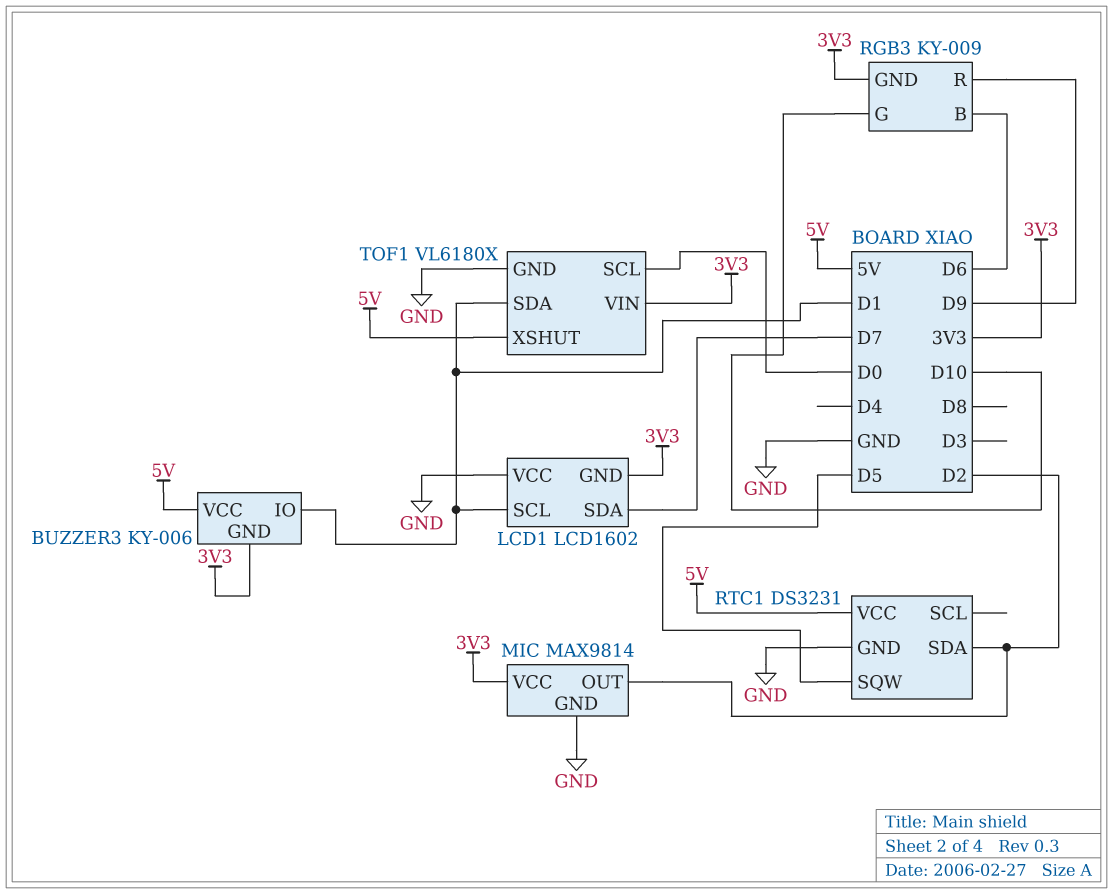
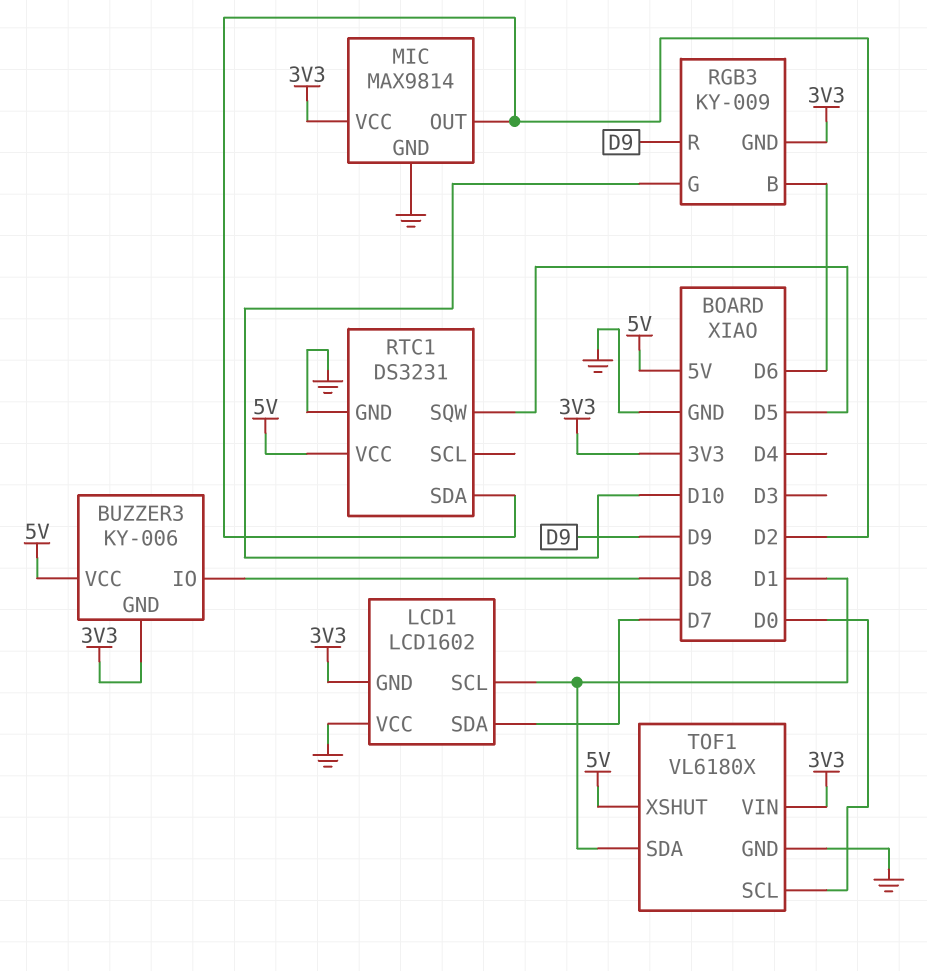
BUZZER3 pin IO: D1 -> D8

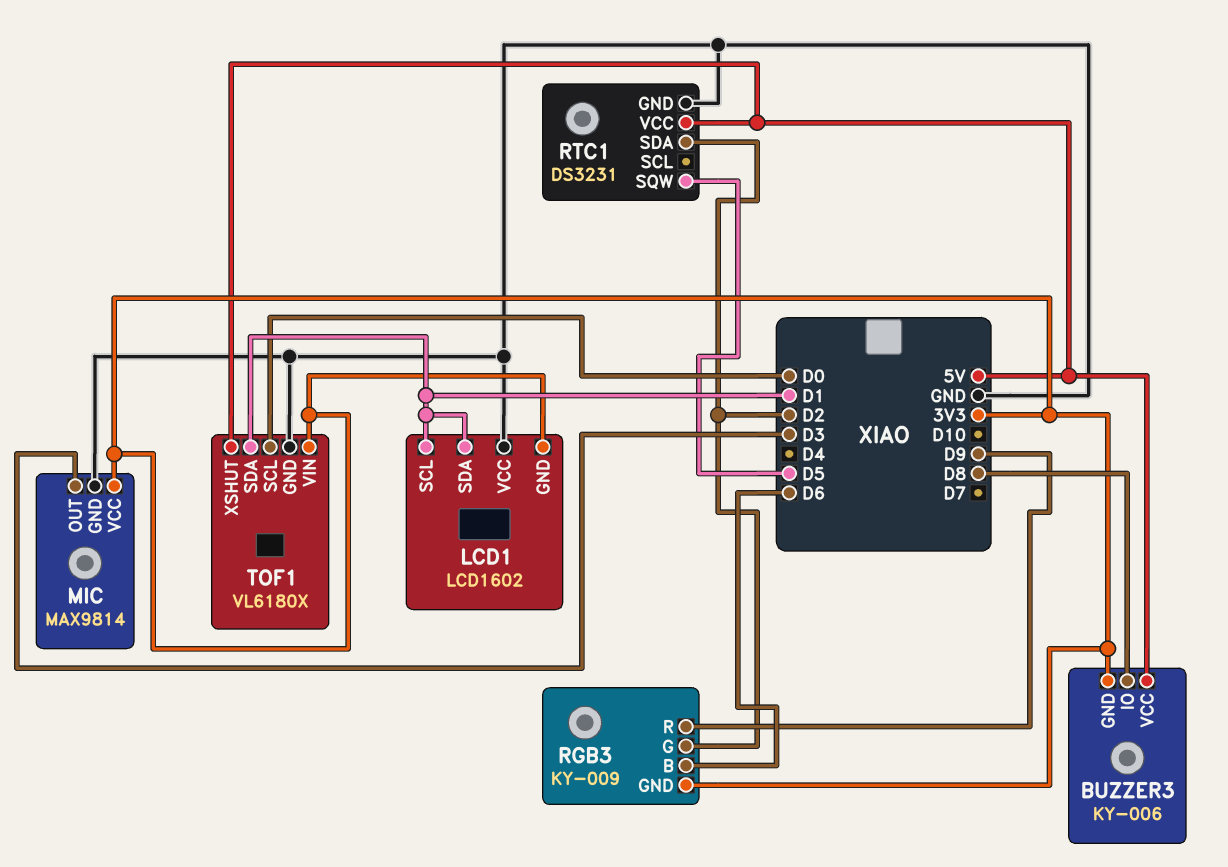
LCD1 pin SDA: D7 -> D1
MIC pin OUT: D2 -> D3
RGB3 pin G: D10 -> D2

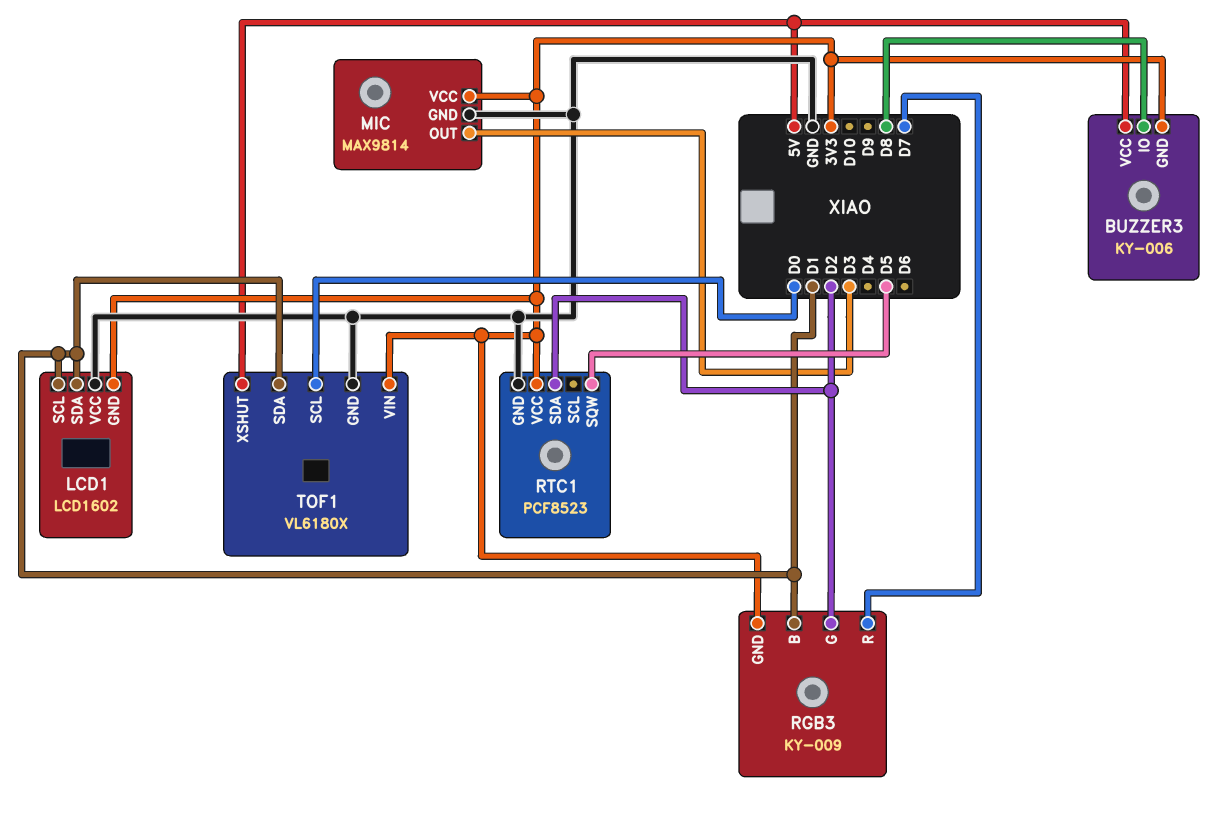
RGB3 pin B: D6 -> D1
RGB3 pin R: D9 -> D7
RTC1: DS3231 -> PCF8523
RTC1 pin VCC: 5V -> 3V3

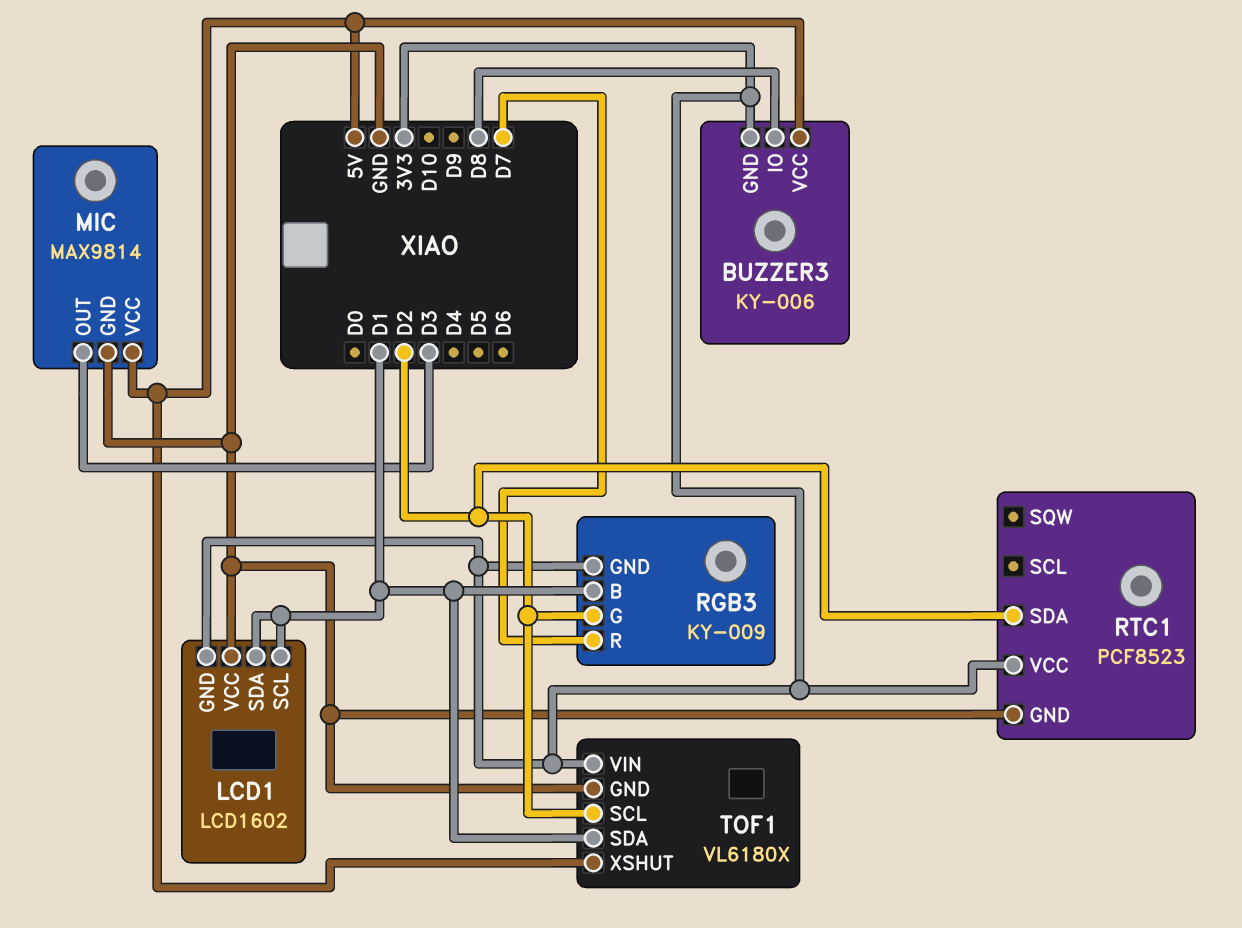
MIC pin VCC: 3V3 -> 5V
RTC1 pin SQW: D5 -> none
TOF1 pin SCL: D0 -> D2

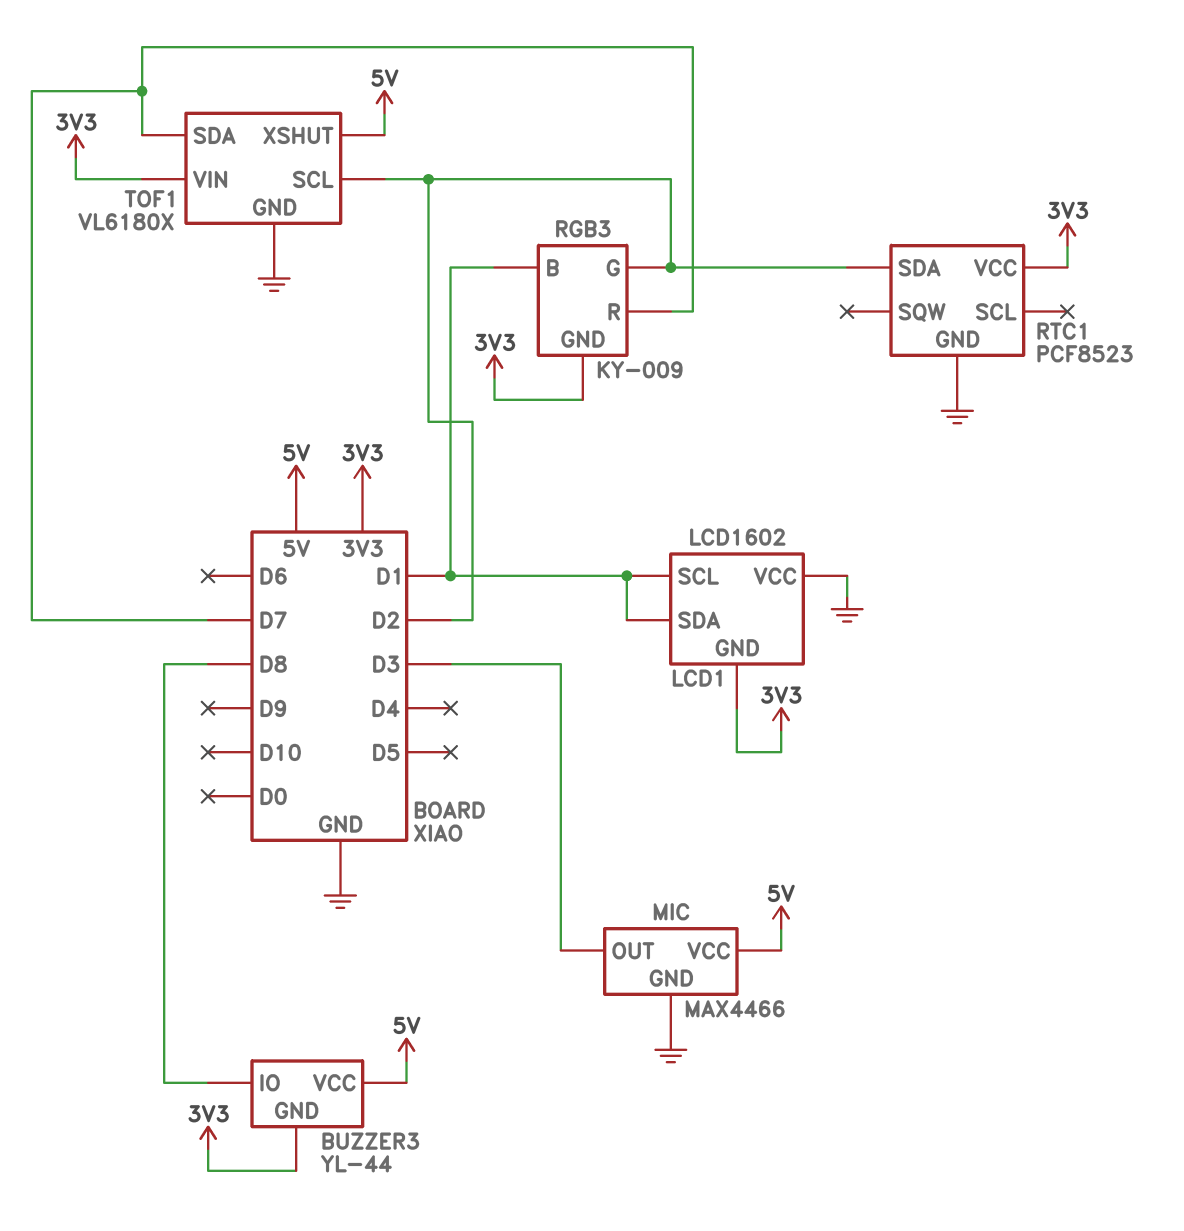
BUZZER3: KY-006 -> YL-44
MIC: MAX9814 -> MAX4466
TOF1 pin SDA: D1 -> D7

